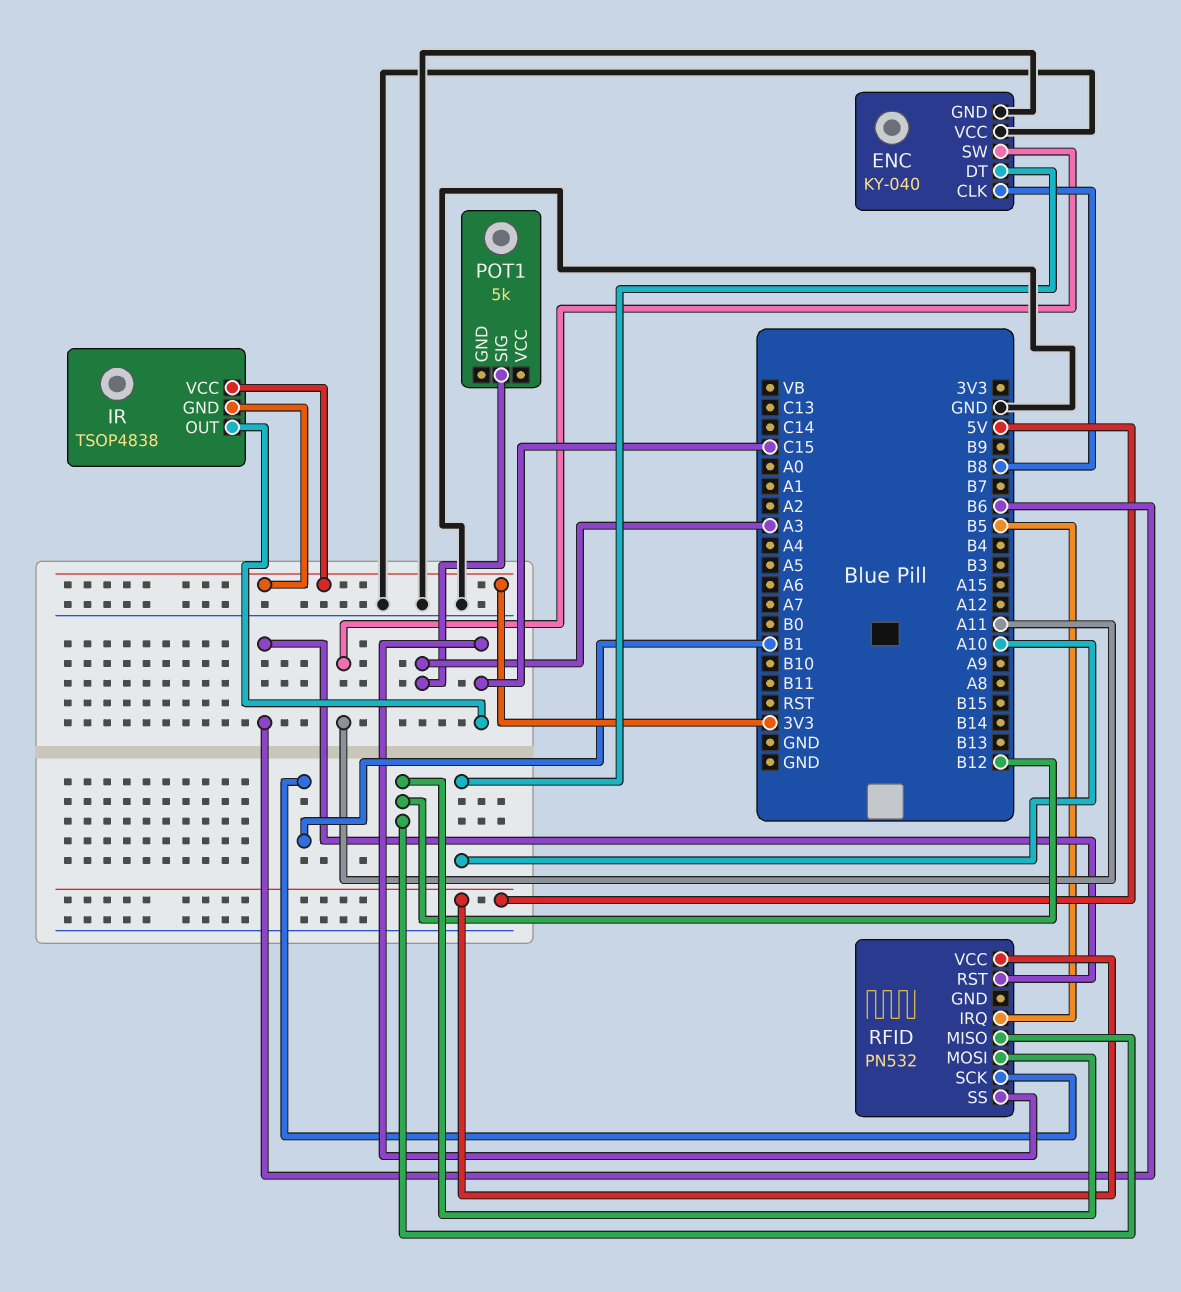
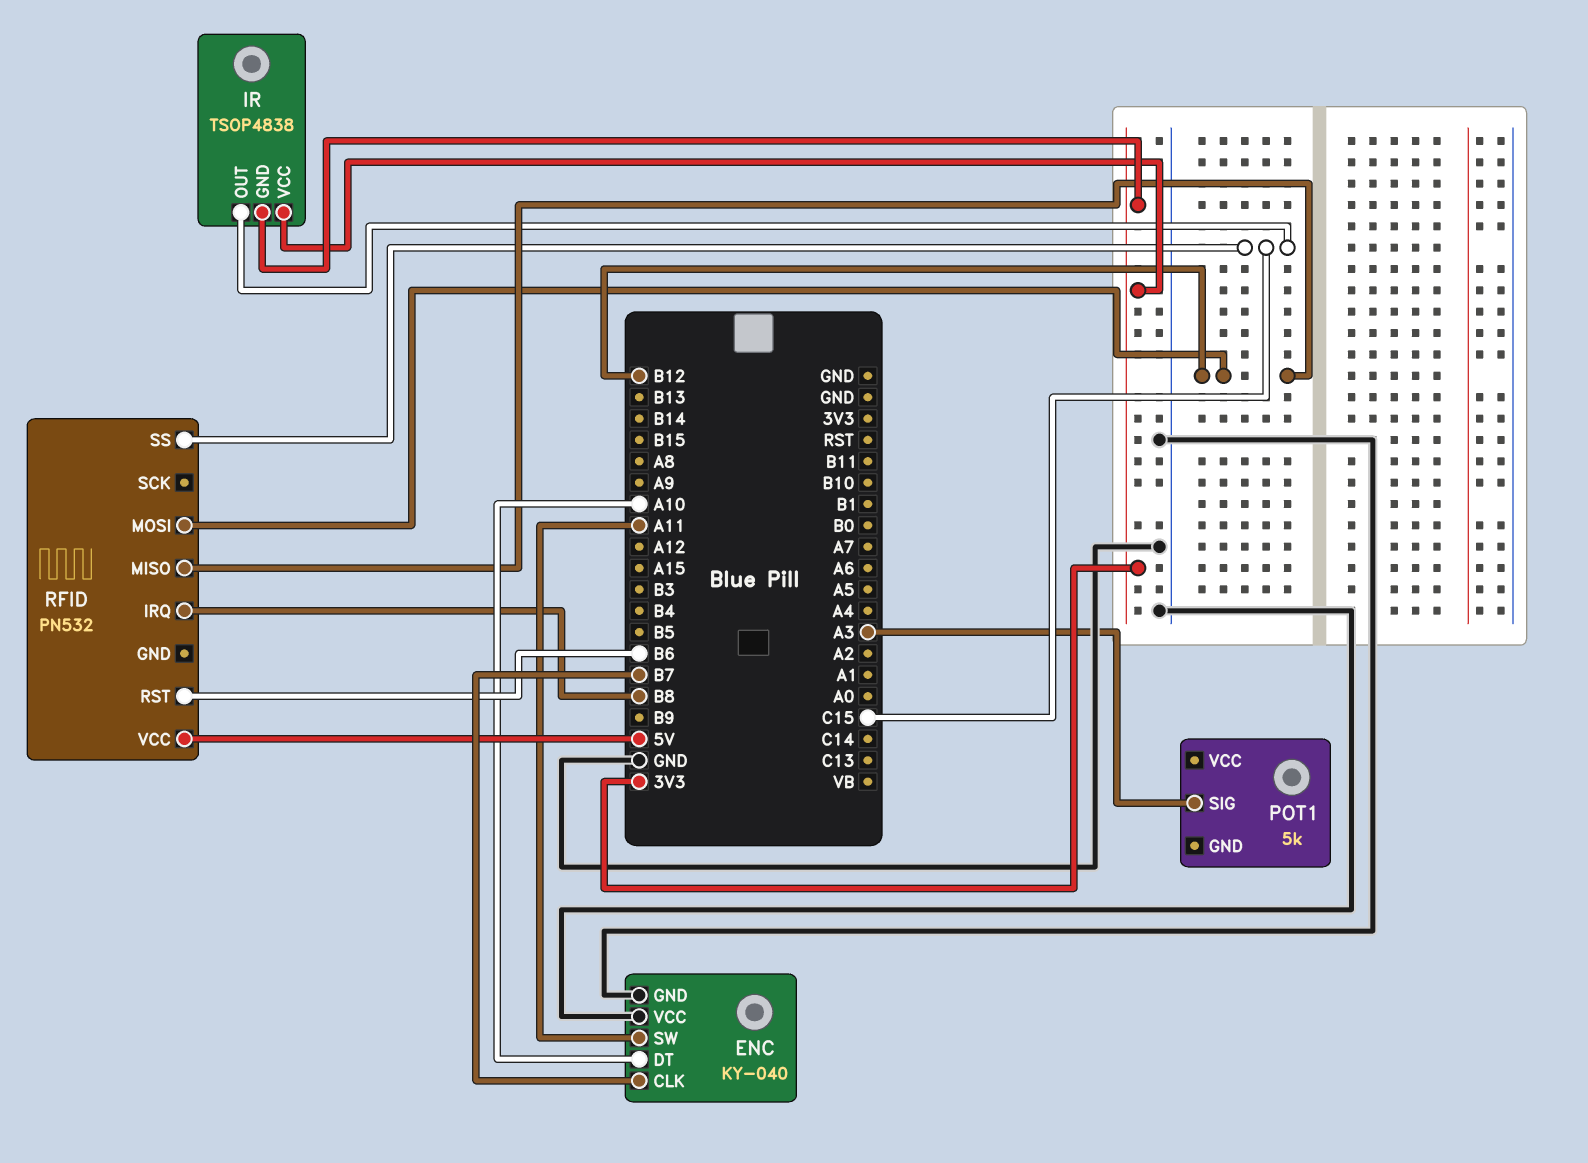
ENC pin CLK: B8 -> B7
RFID pin IRQ: B5 -> B8
RFID pin SCK: B1 -> none

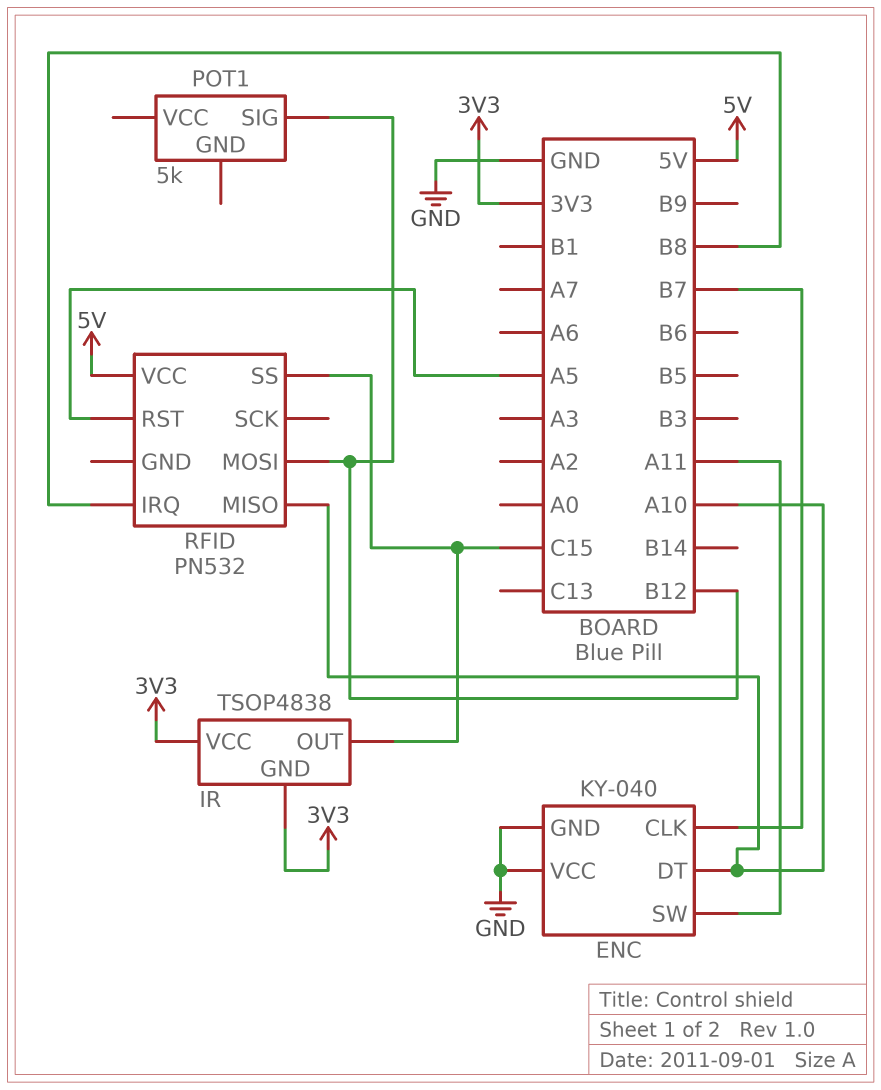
POT1 pin SIG: A3 -> B12
RFID pin MISO: B12 -> A10
RFID pin RST: B6 -> A5

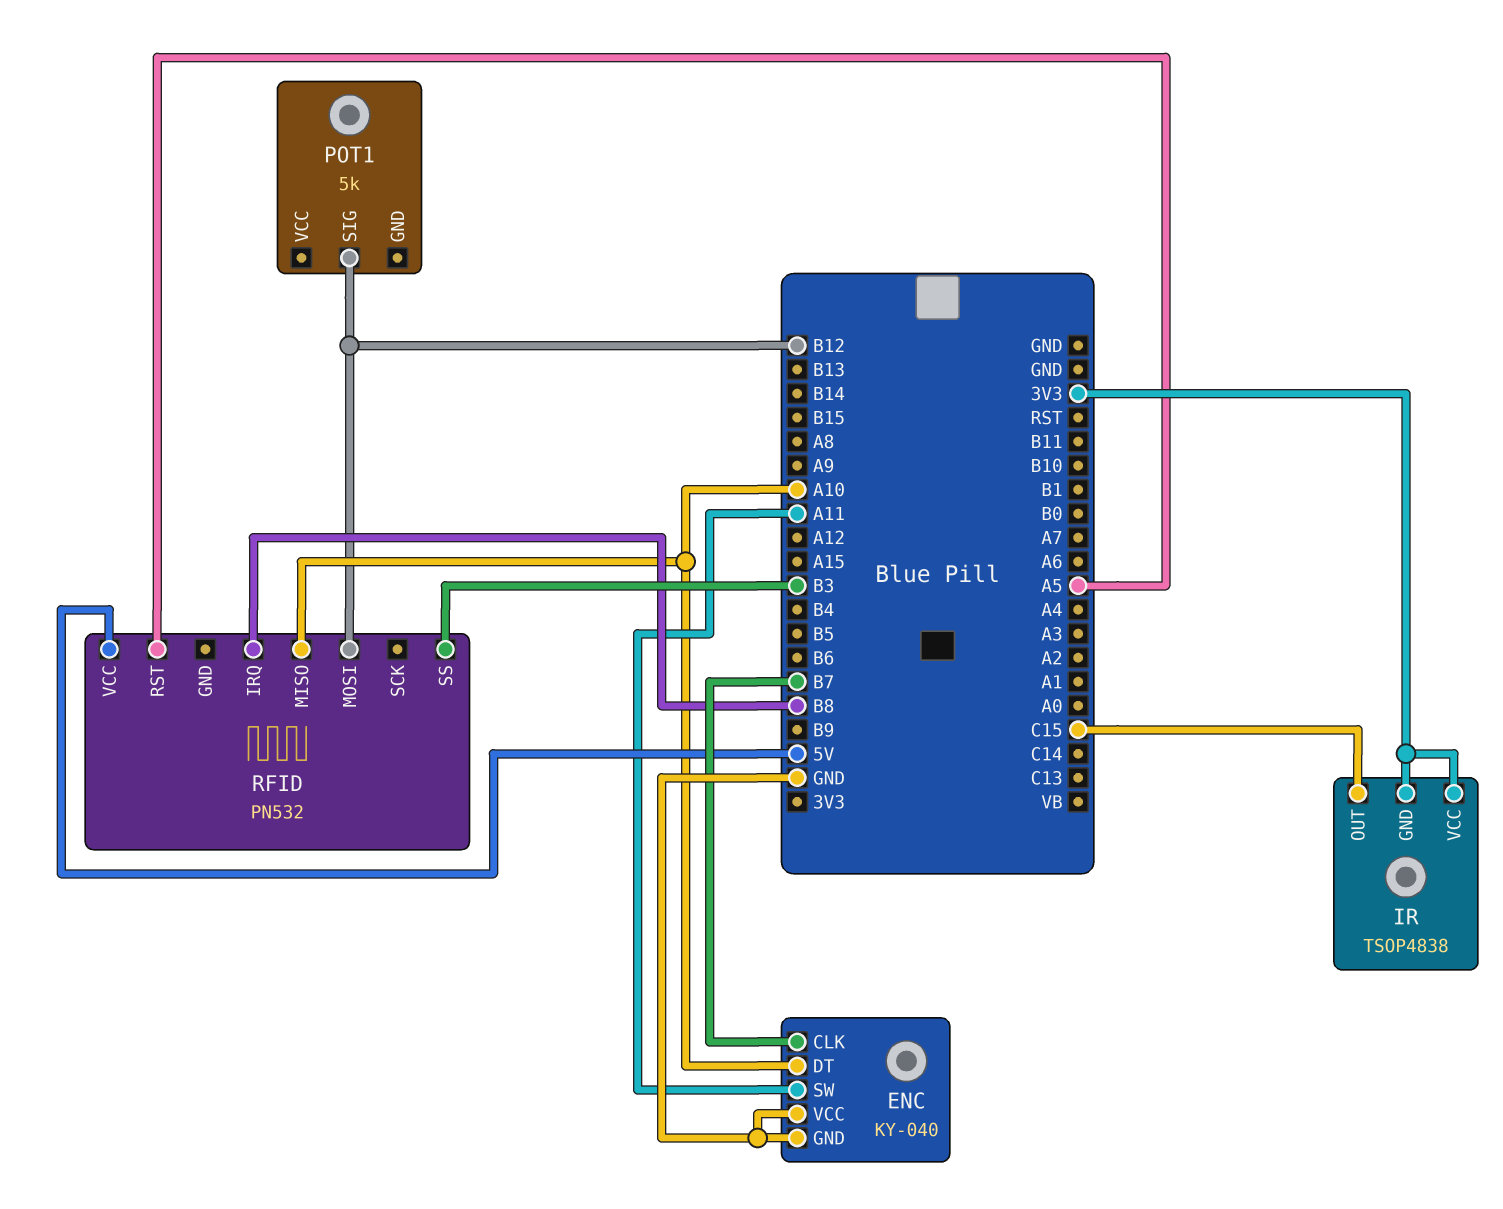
RFID pin SS: C15 -> B3

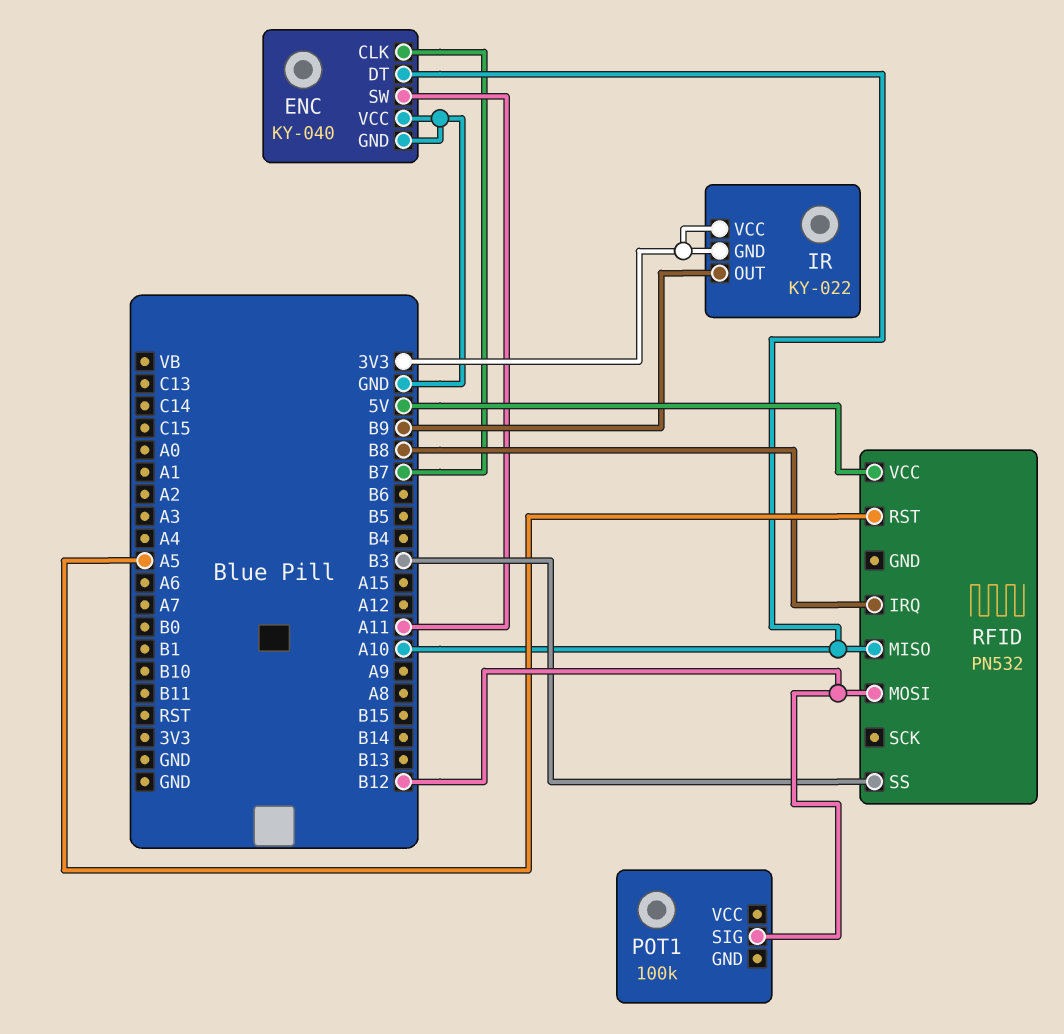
IR: TSOP4838 -> KY-022
IR pin OUT: C15 -> B9
POT1: 5k -> 100k

